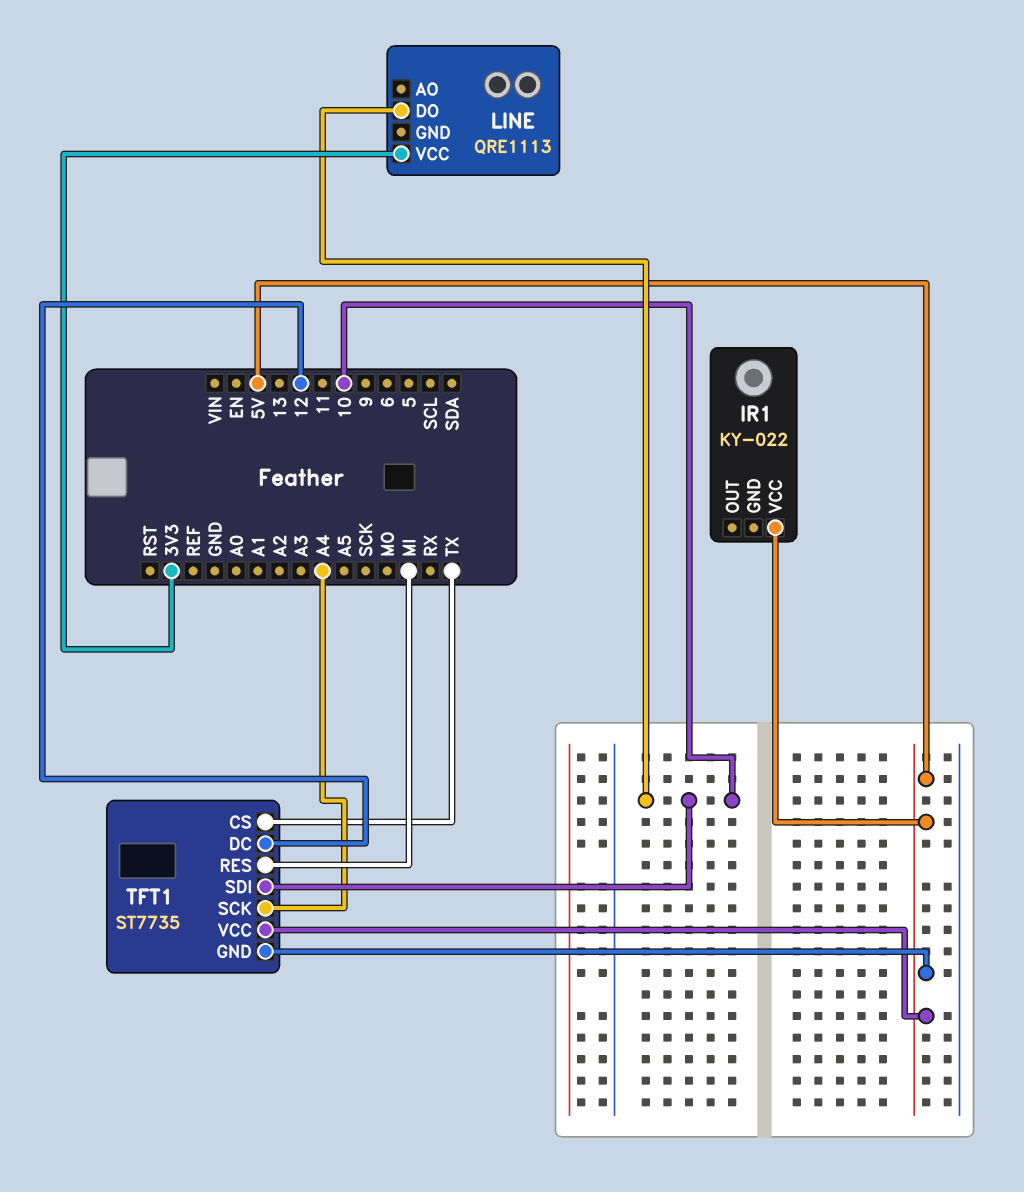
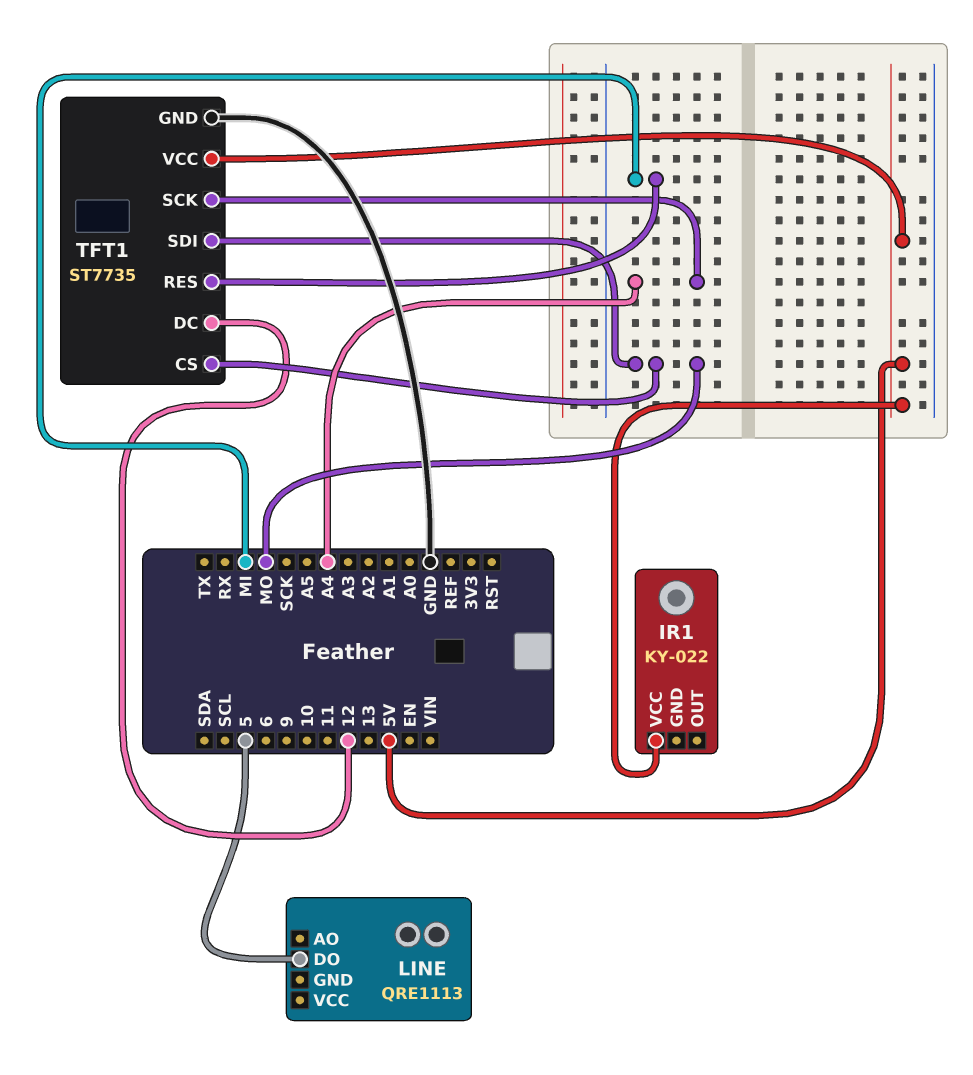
LINE pin DO: 10 -> 5
LINE pin VCC: 3V3 -> none
TFT1 pin CS: TX -> MO
TFT1 pin GND: 5V -> GND
TFT1 pin SDI: 10 -> MO

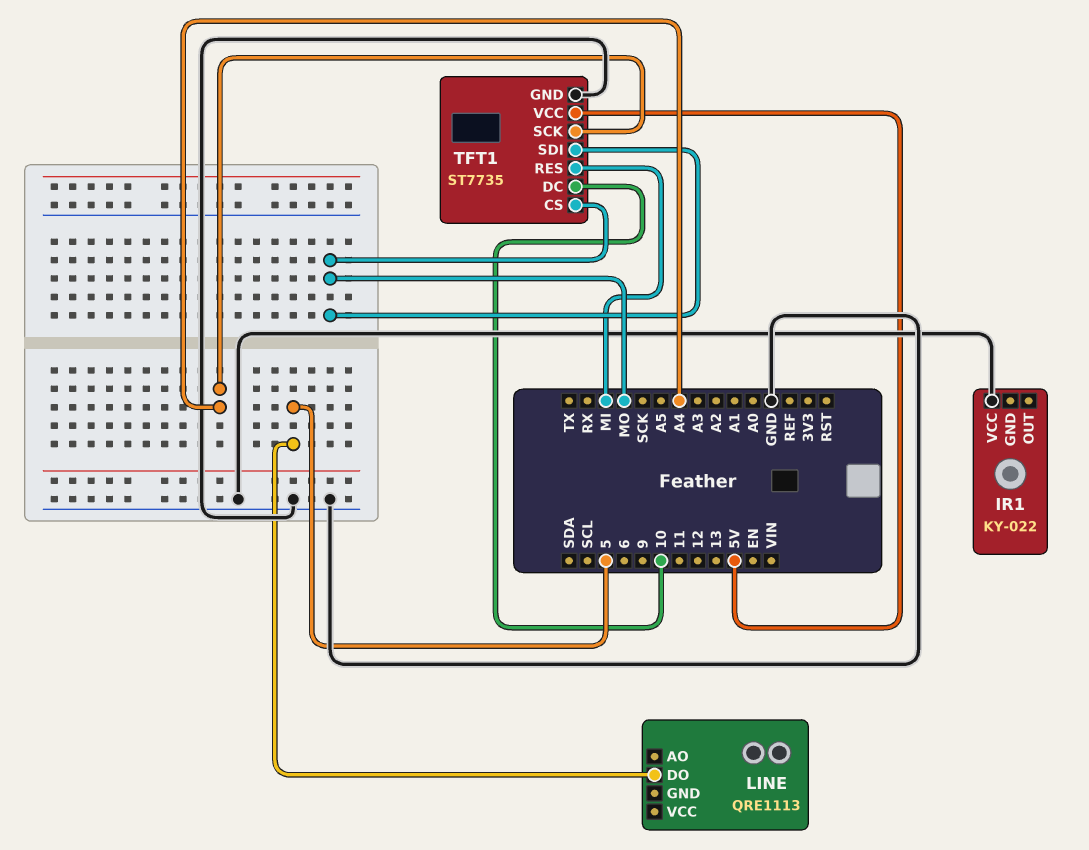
IR1 pin VCC: 5V -> GND
TFT1 pin DC: 12 -> 10

